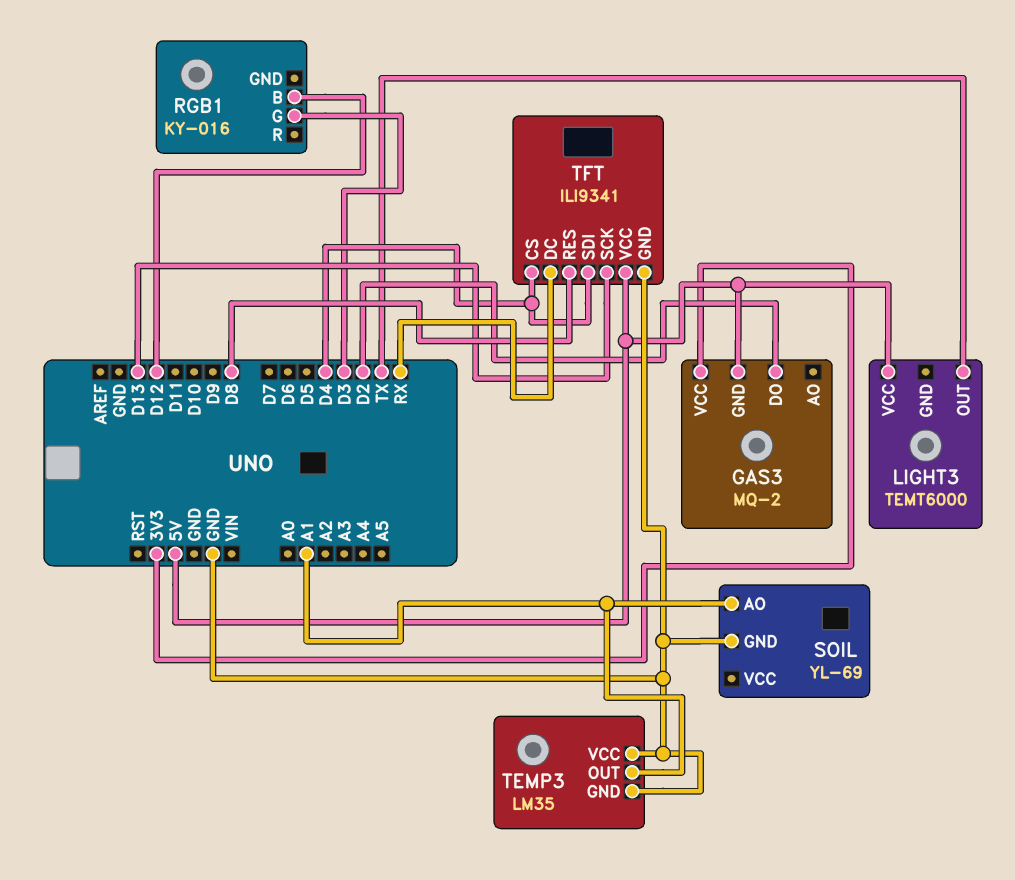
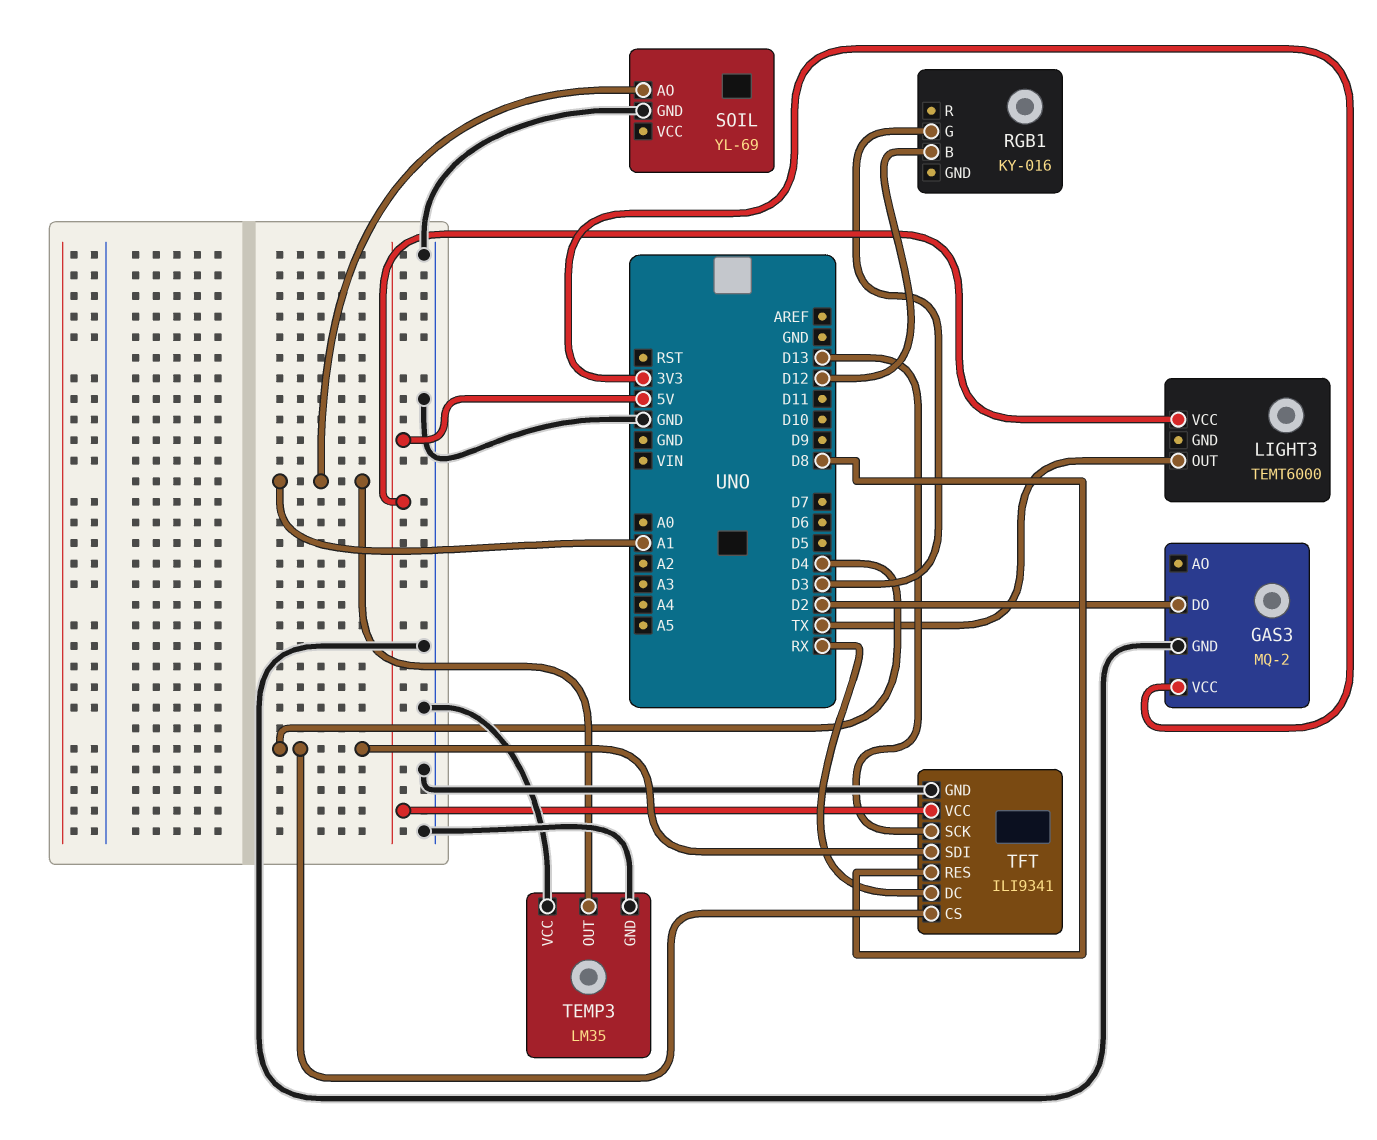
GAS3 pin GND: 5V -> GND

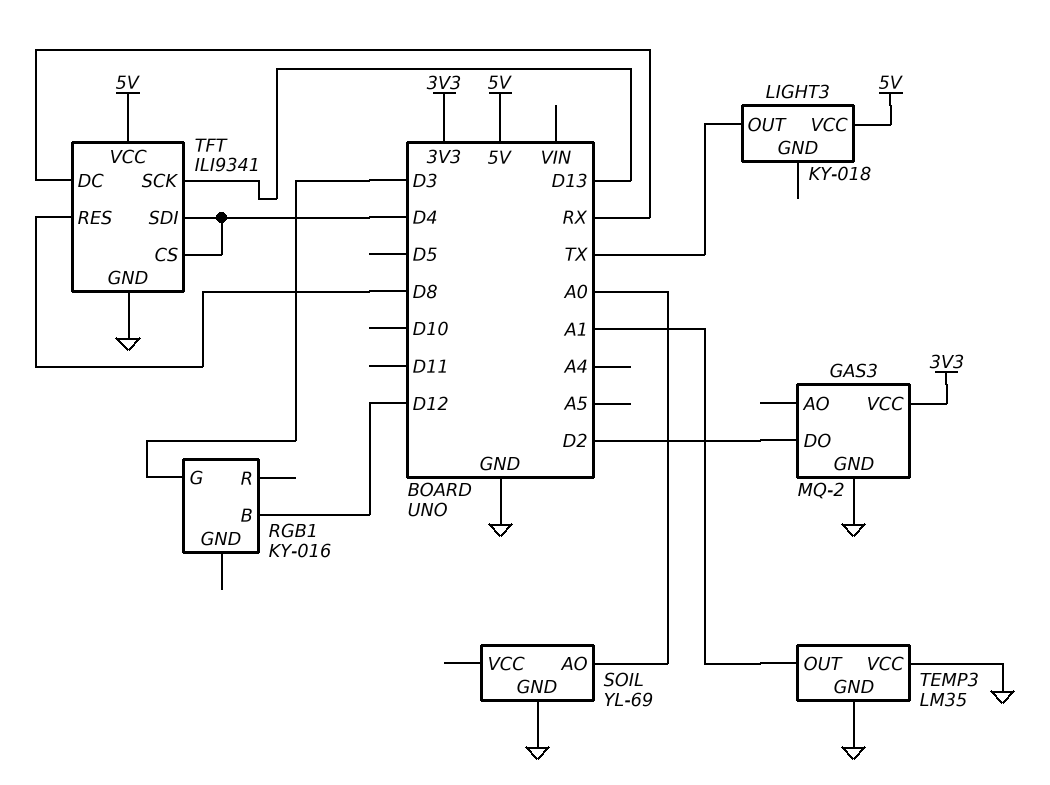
LIGHT3: TEMT6000 -> KY-018
SOIL pin AO: A1 -> A0

